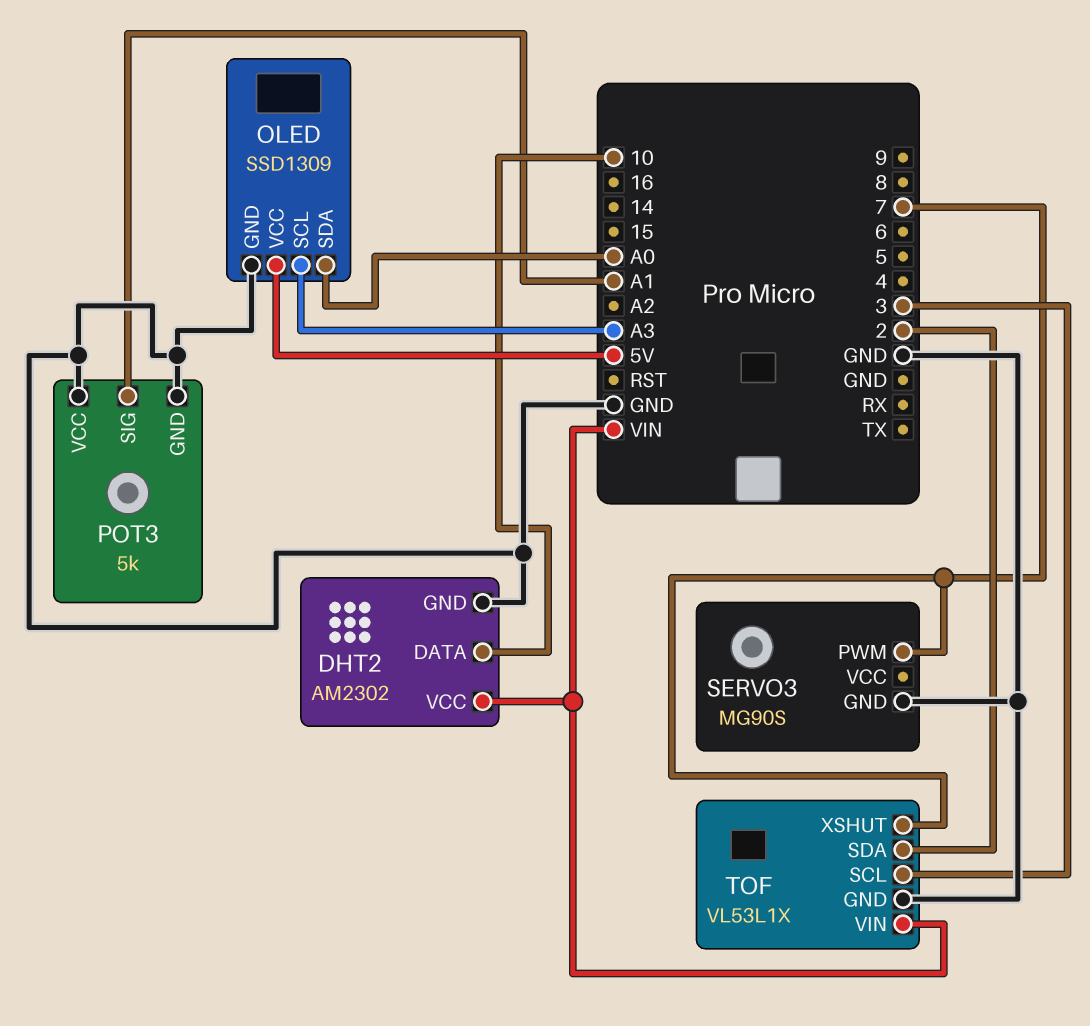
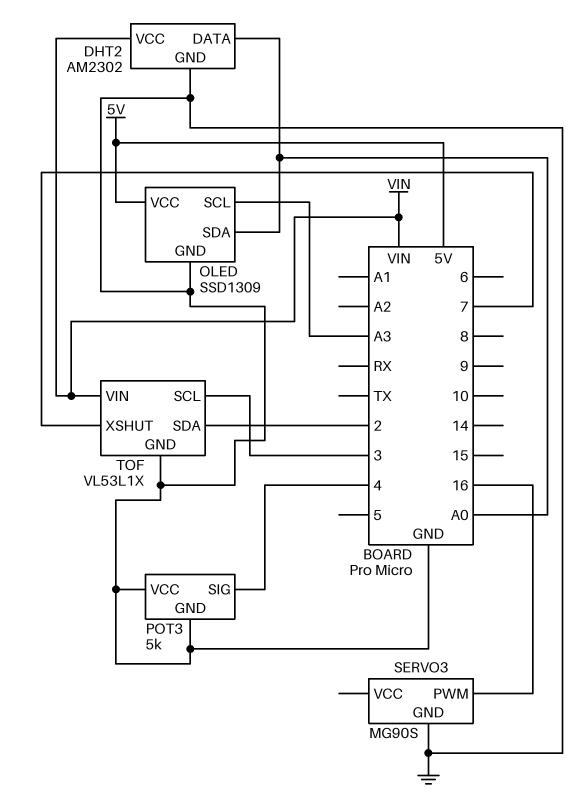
DHT2 pin DATA: 10 -> A0
POT3 pin SIG: A1 -> 4
SERVO3 pin PWM: 7 -> 16

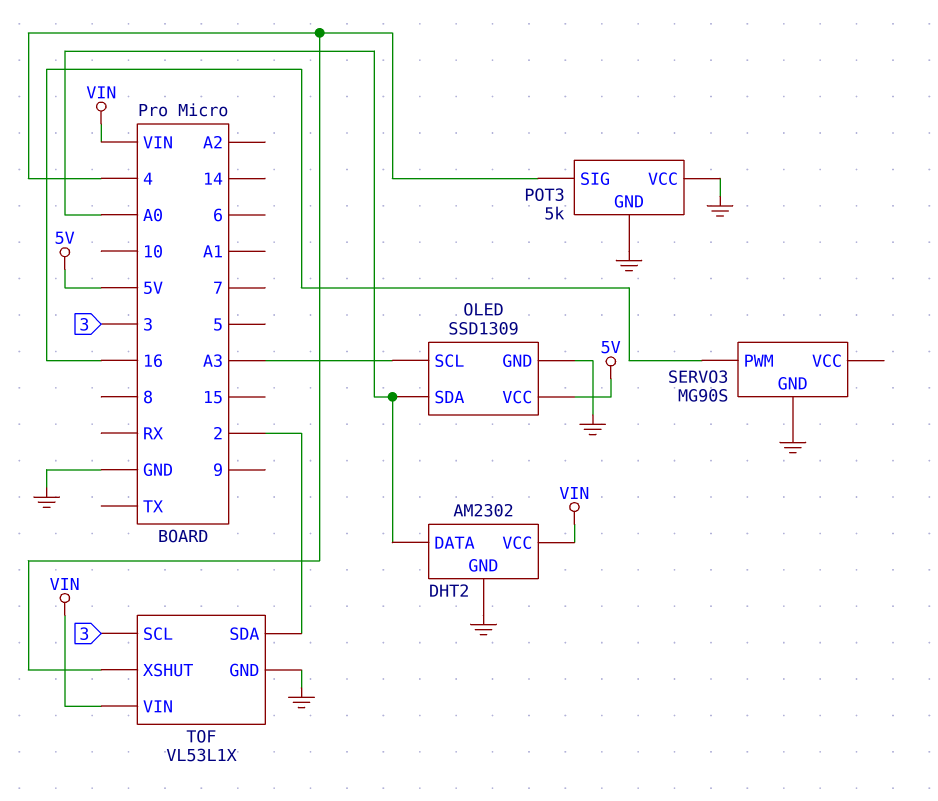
TOF pin XSHUT: 7 -> 4

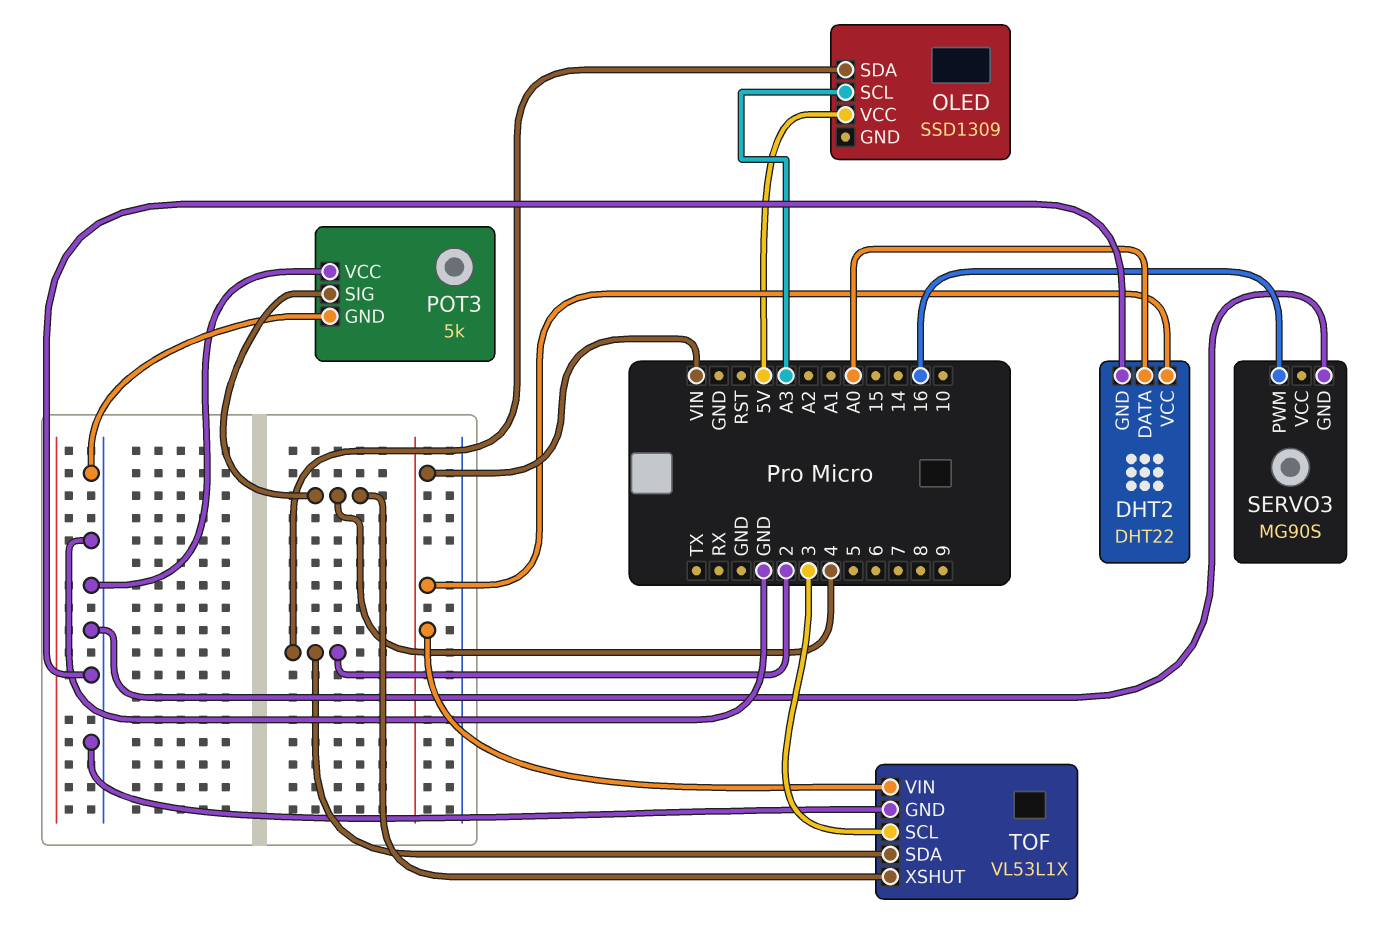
DHT2: AM2302 -> DHT22
OLED pin GND: GND -> none
OLED pin SDA: A0 -> 2

